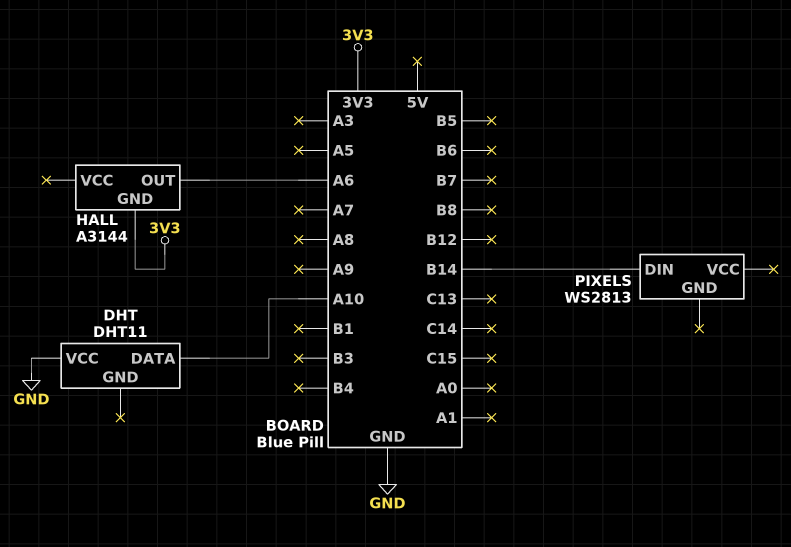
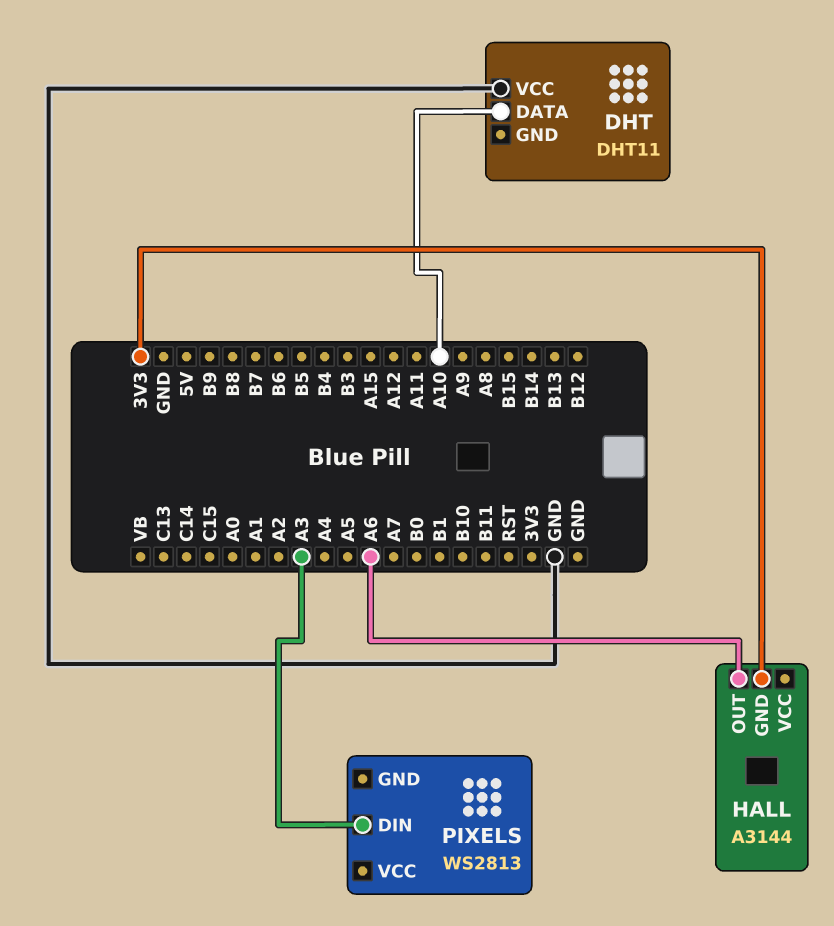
PIXELS pin DIN: B14 -> A3

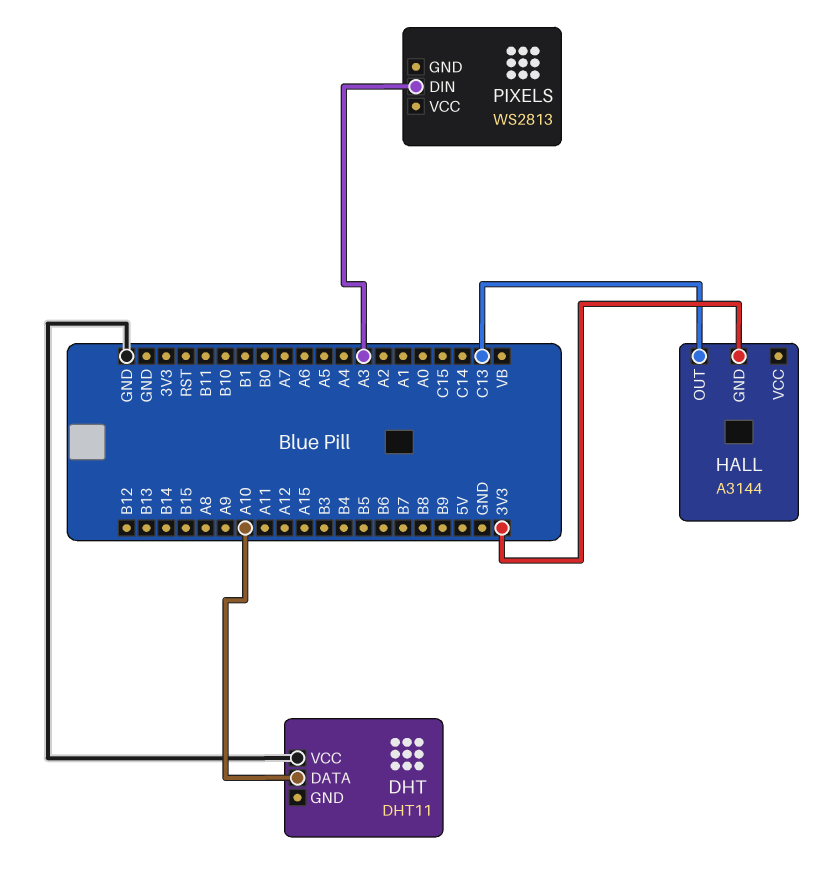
HALL pin OUT: A6 -> C13

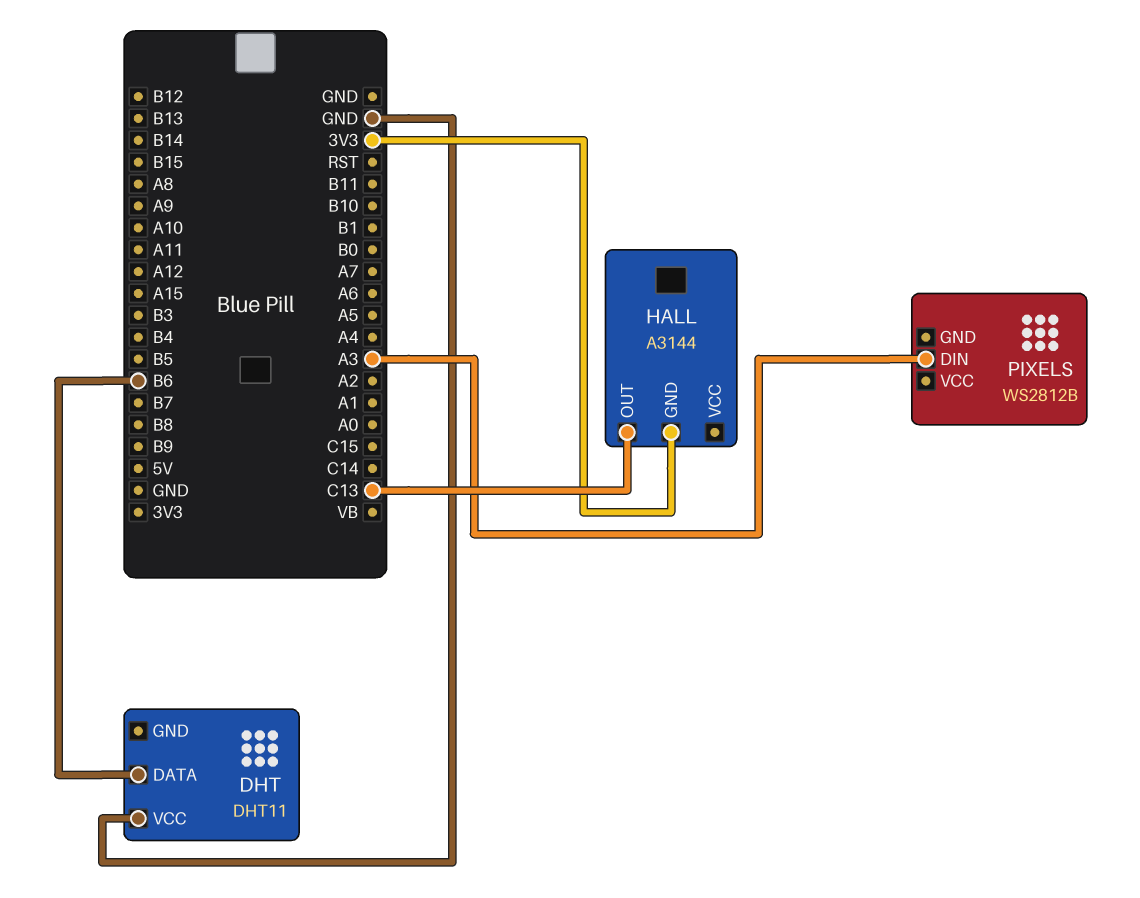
DHT pin DATA: A10 -> B6
PIXELS: WS2813 -> WS2812B

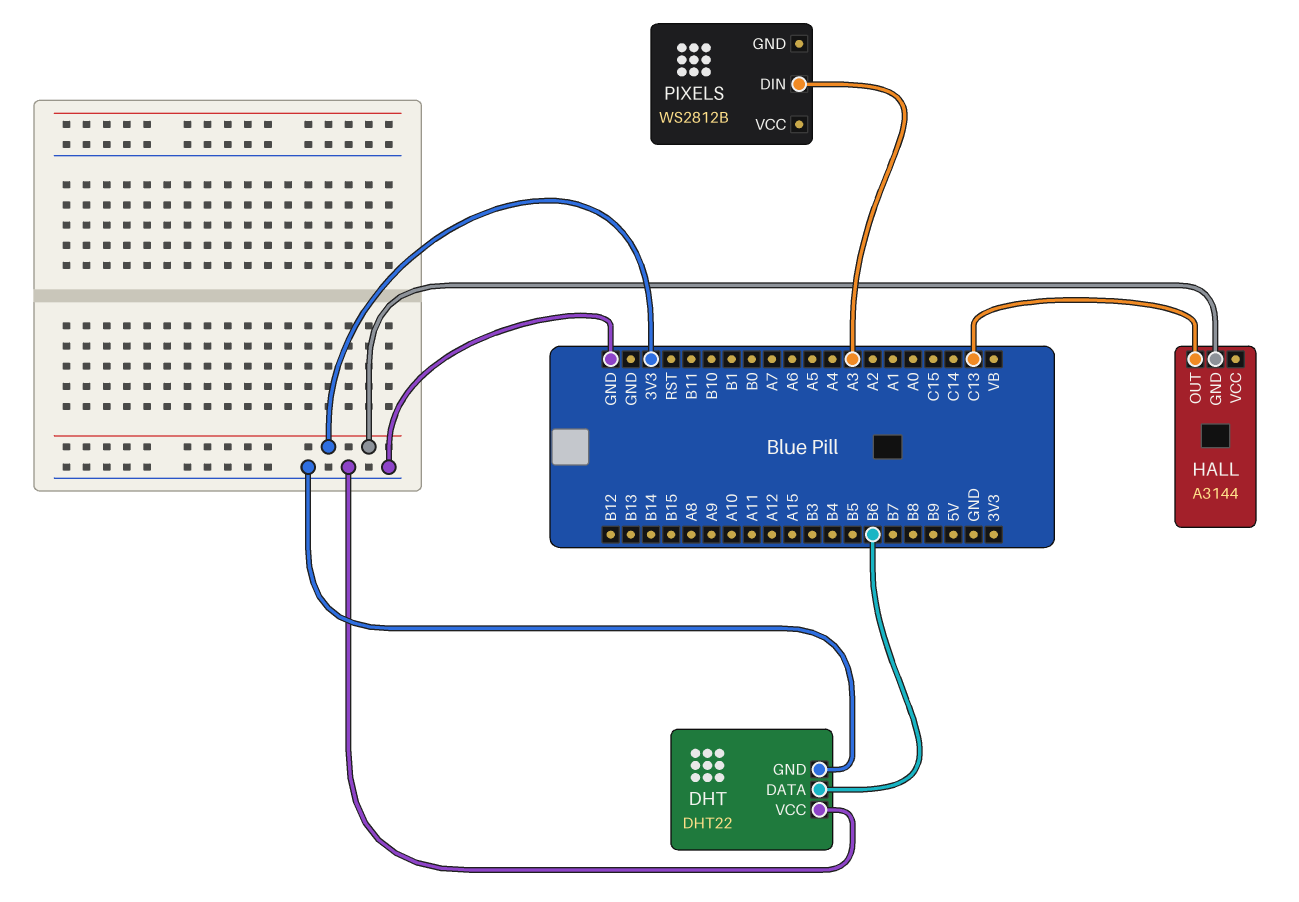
DHT: DHT11 -> DHT22
DHT pin GND: none -> GND

